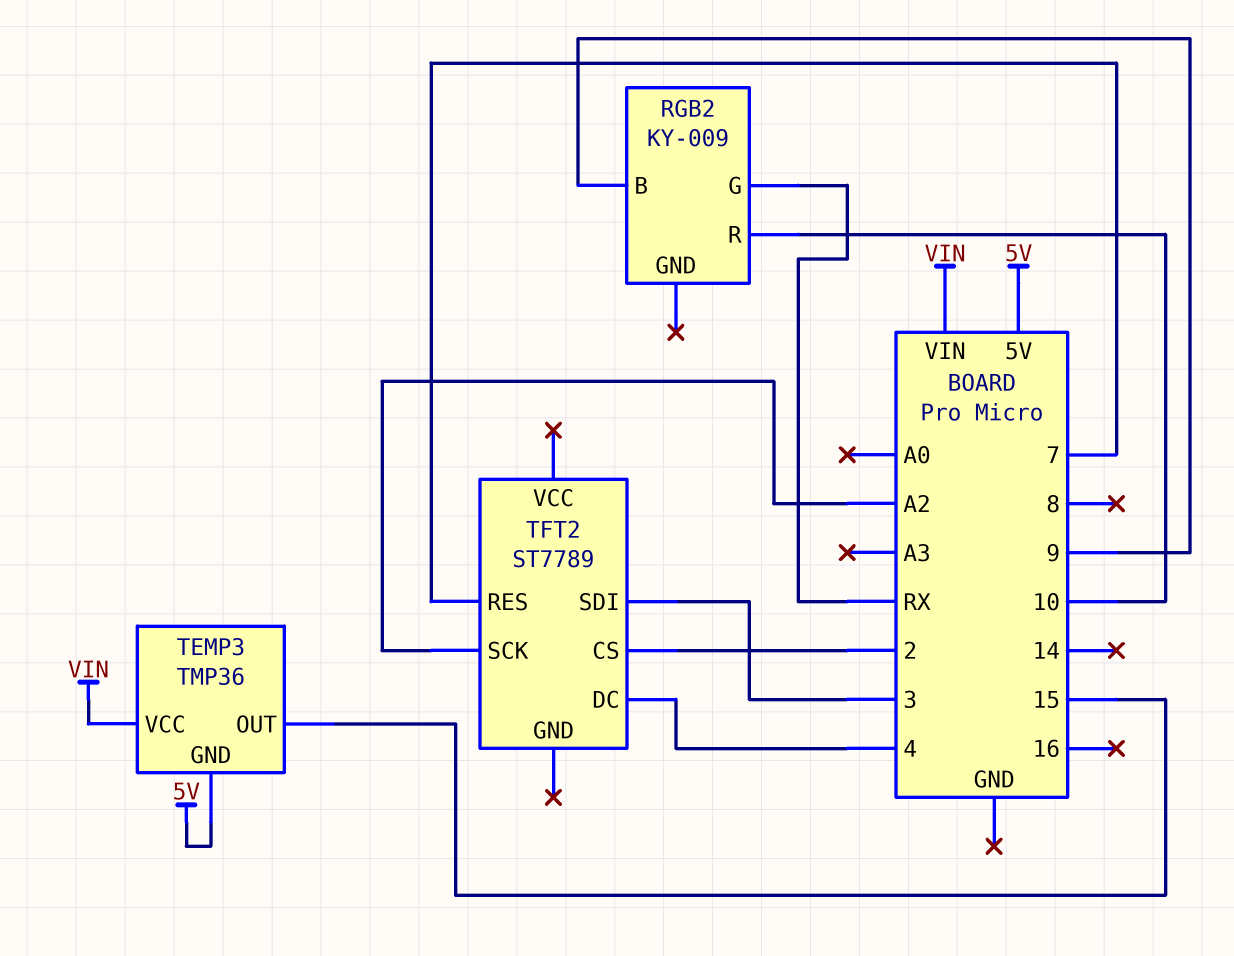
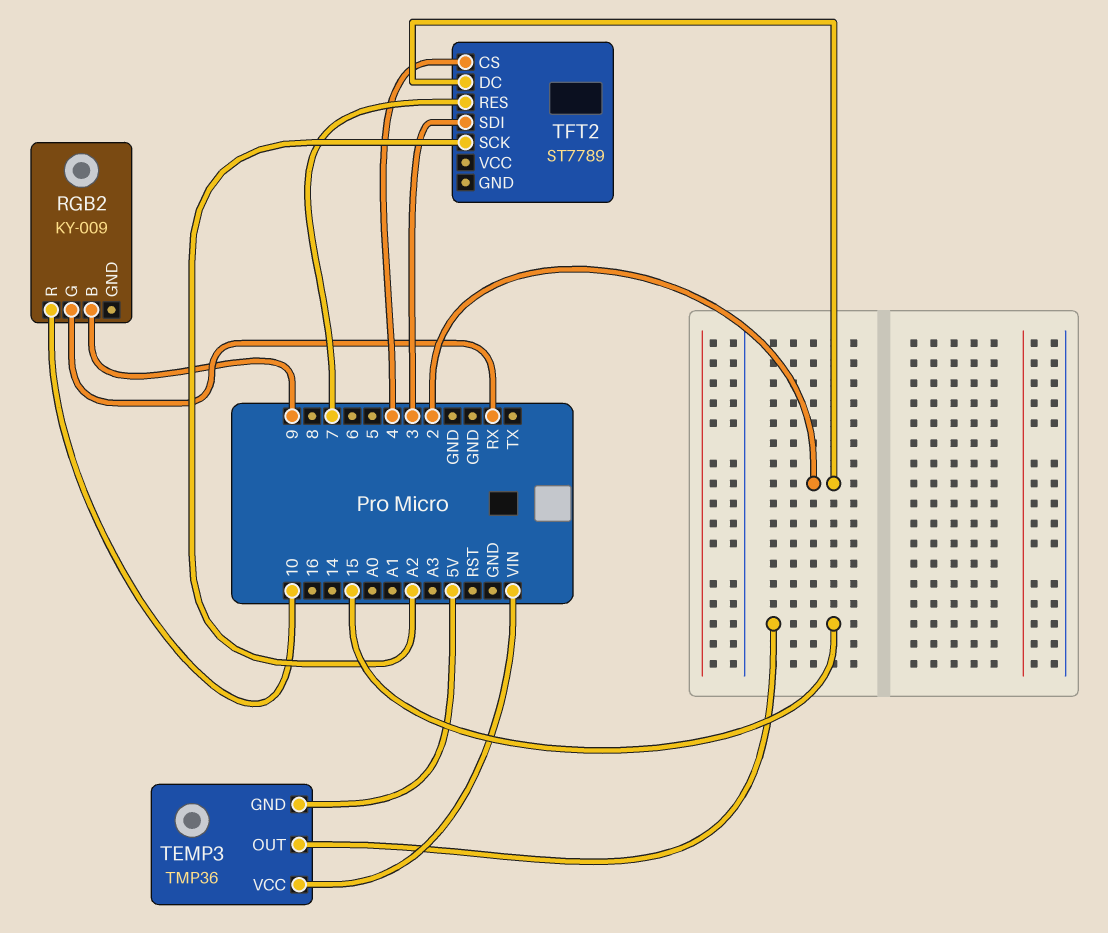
TFT2 pin CS: 2 -> 4
TFT2 pin DC: 4 -> 2

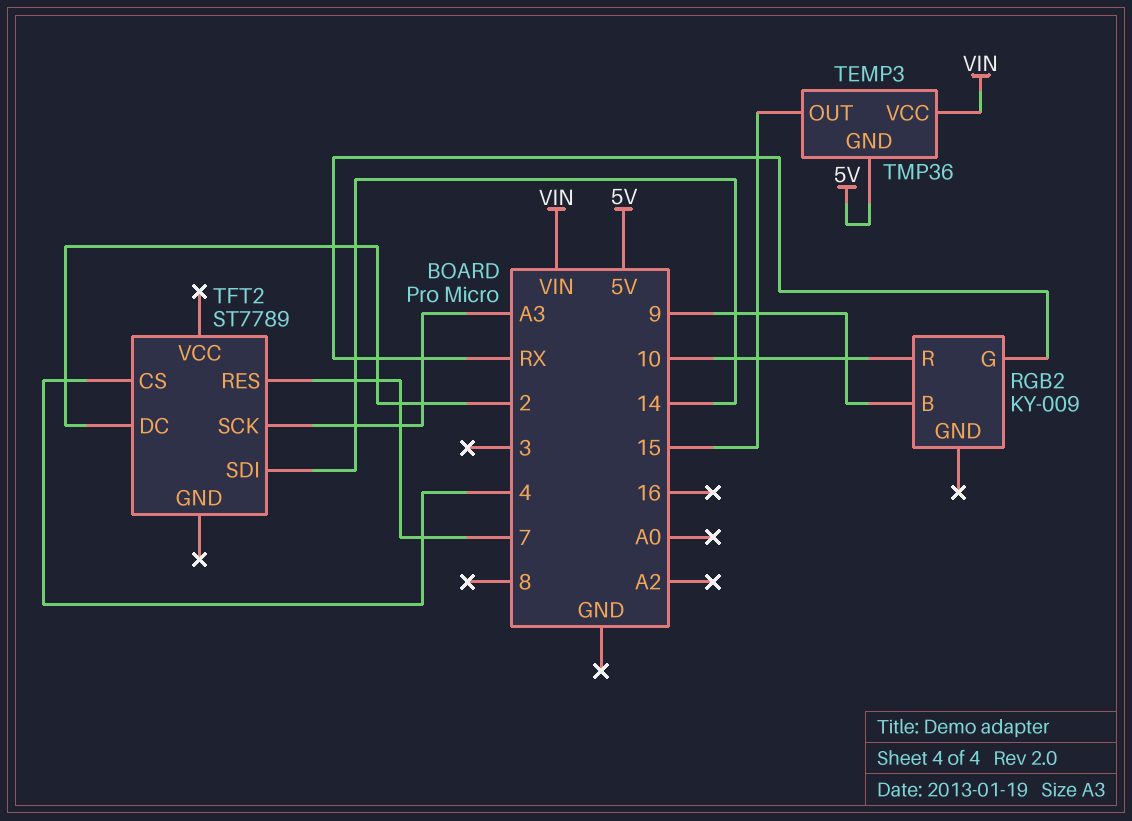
TFT2 pin SCK: A2 -> A3
TFT2 pin SDI: 3 -> 14

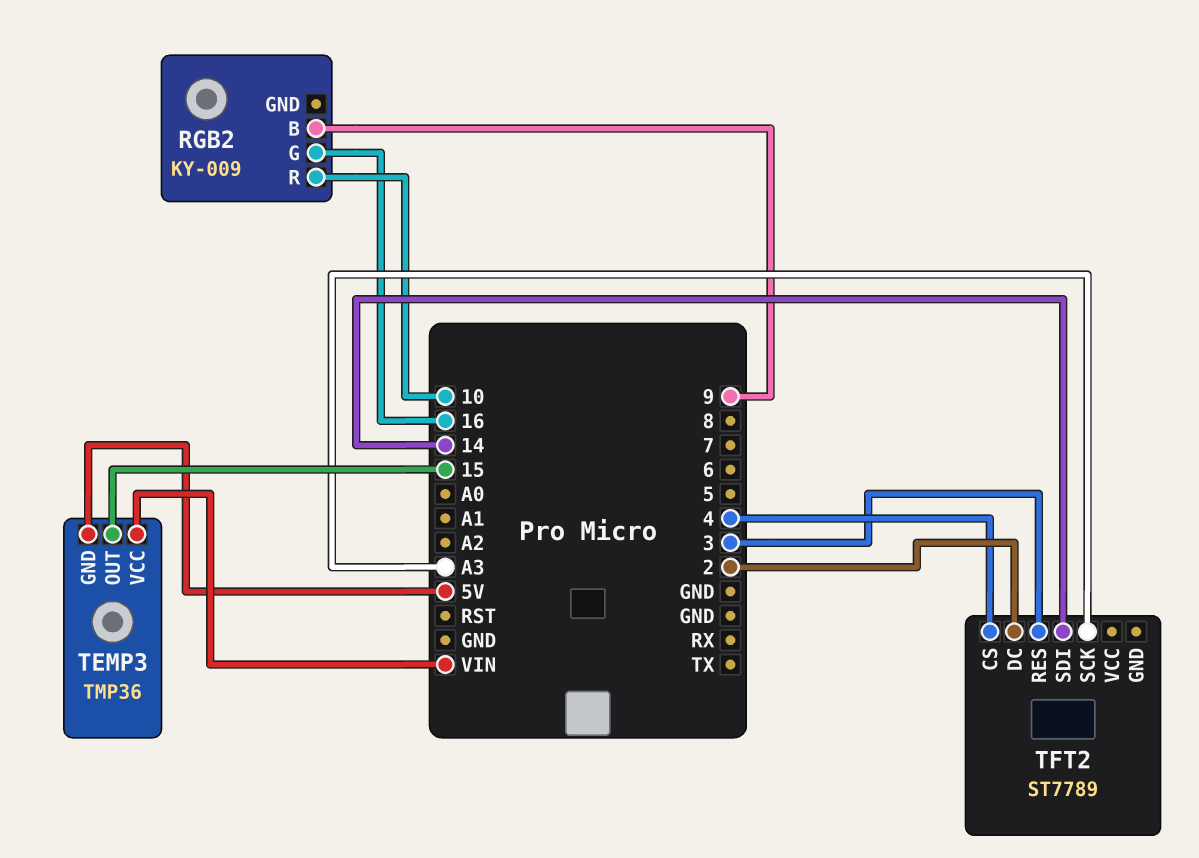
RGB2 pin G: RX -> 16
TFT2 pin RES: 7 -> 3

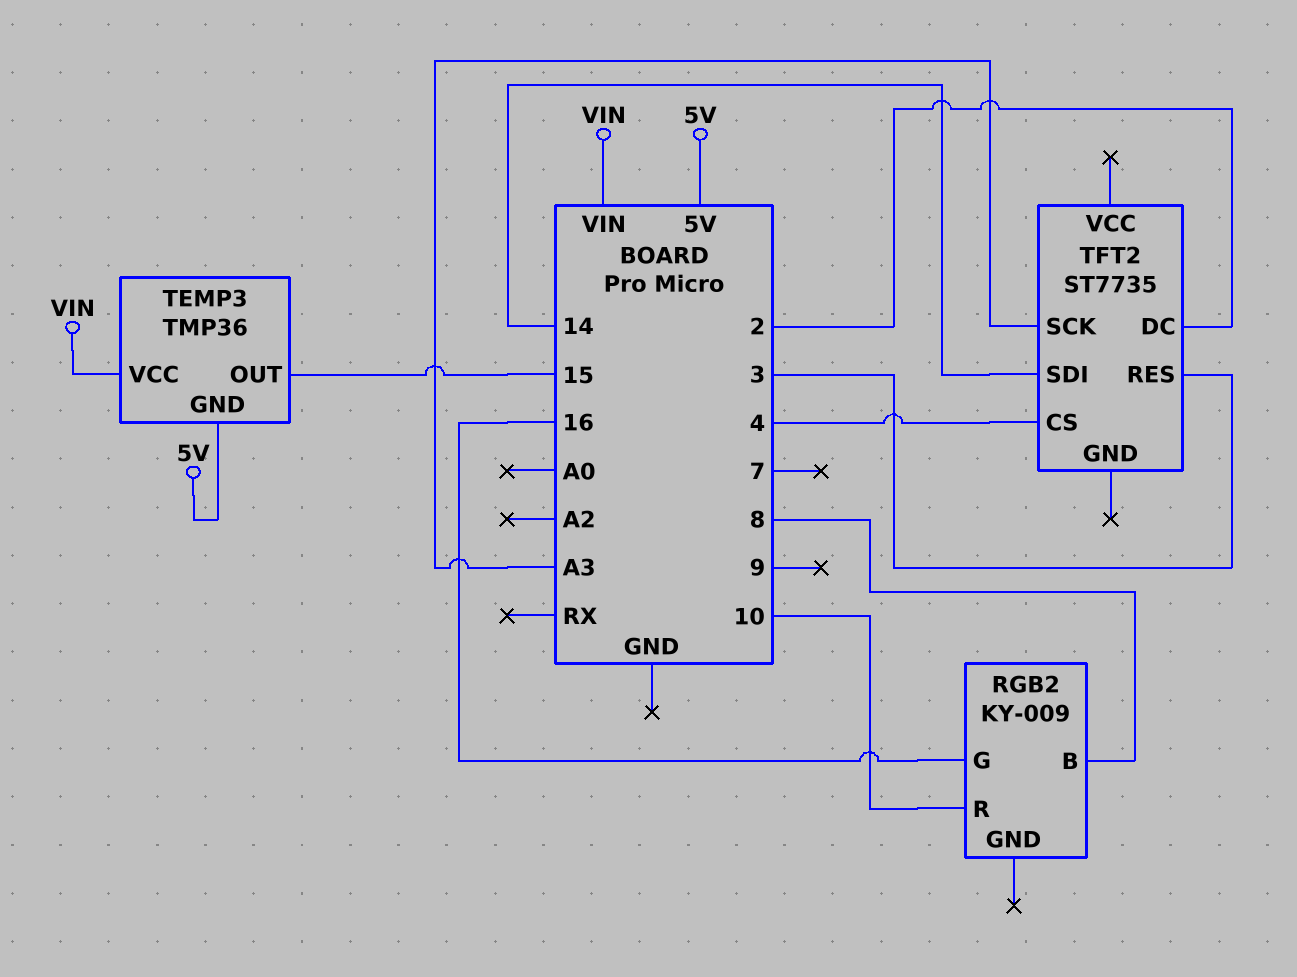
RGB2 pin B: 9 -> 8
TFT2: ST7789 -> ST7735

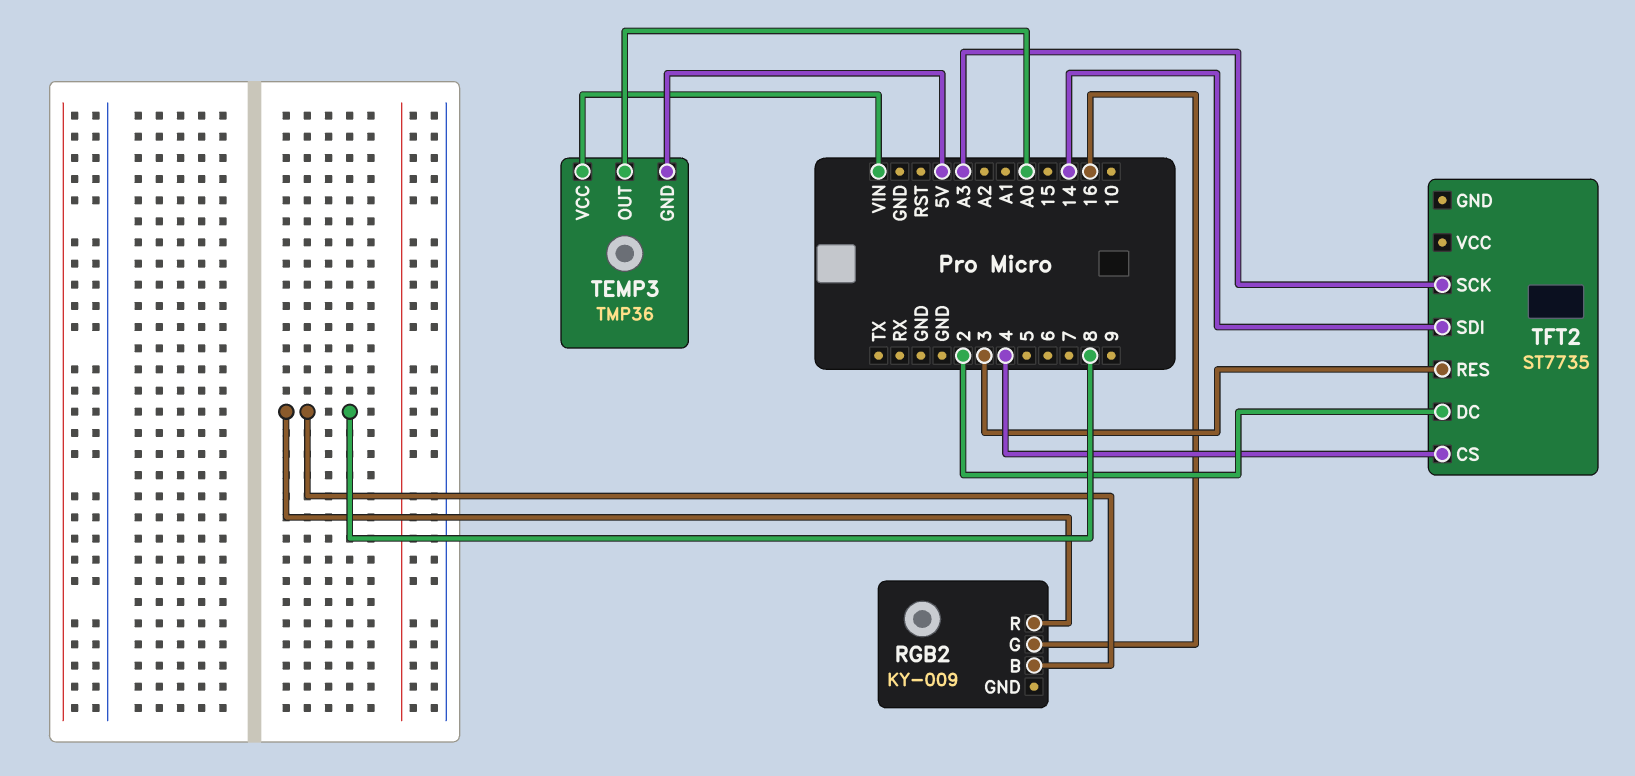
RGB2 pin R: 10 -> 8
TEMP3 pin OUT: 15 -> A0

